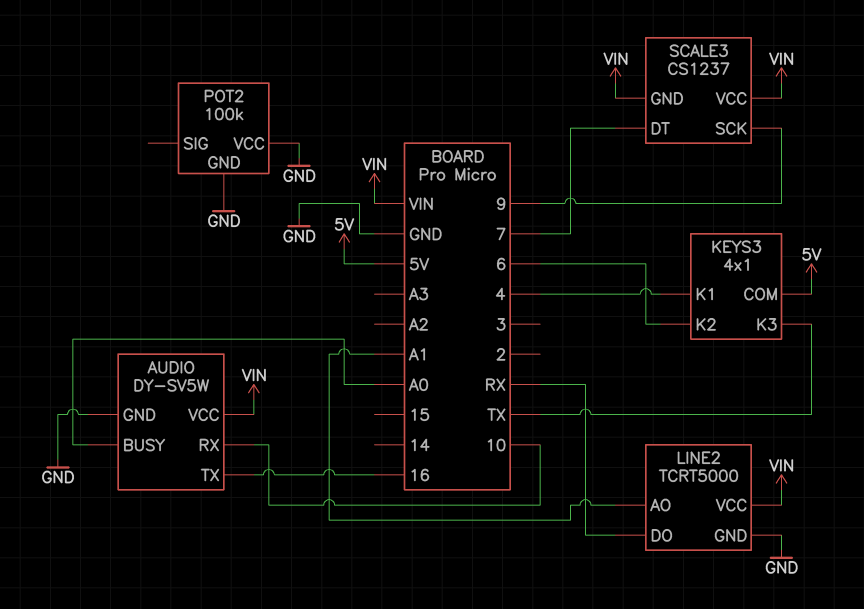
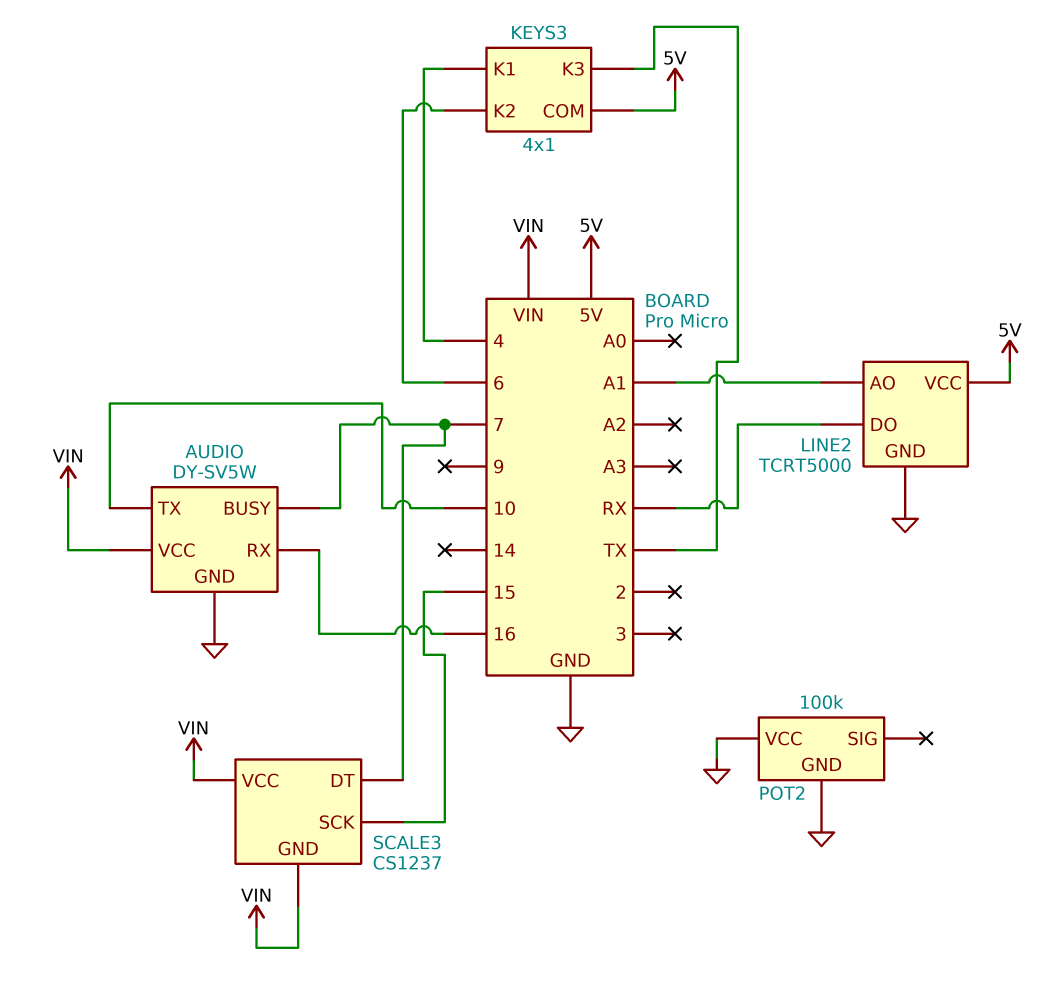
AUDIO pin BUSY: A0 -> 7
AUDIO pin RX: 10 -> 16
AUDIO pin TX: 16 -> 10
LINE2 pin VCC: VIN -> 5V
SCALE3 pin SCK: 9 -> 15

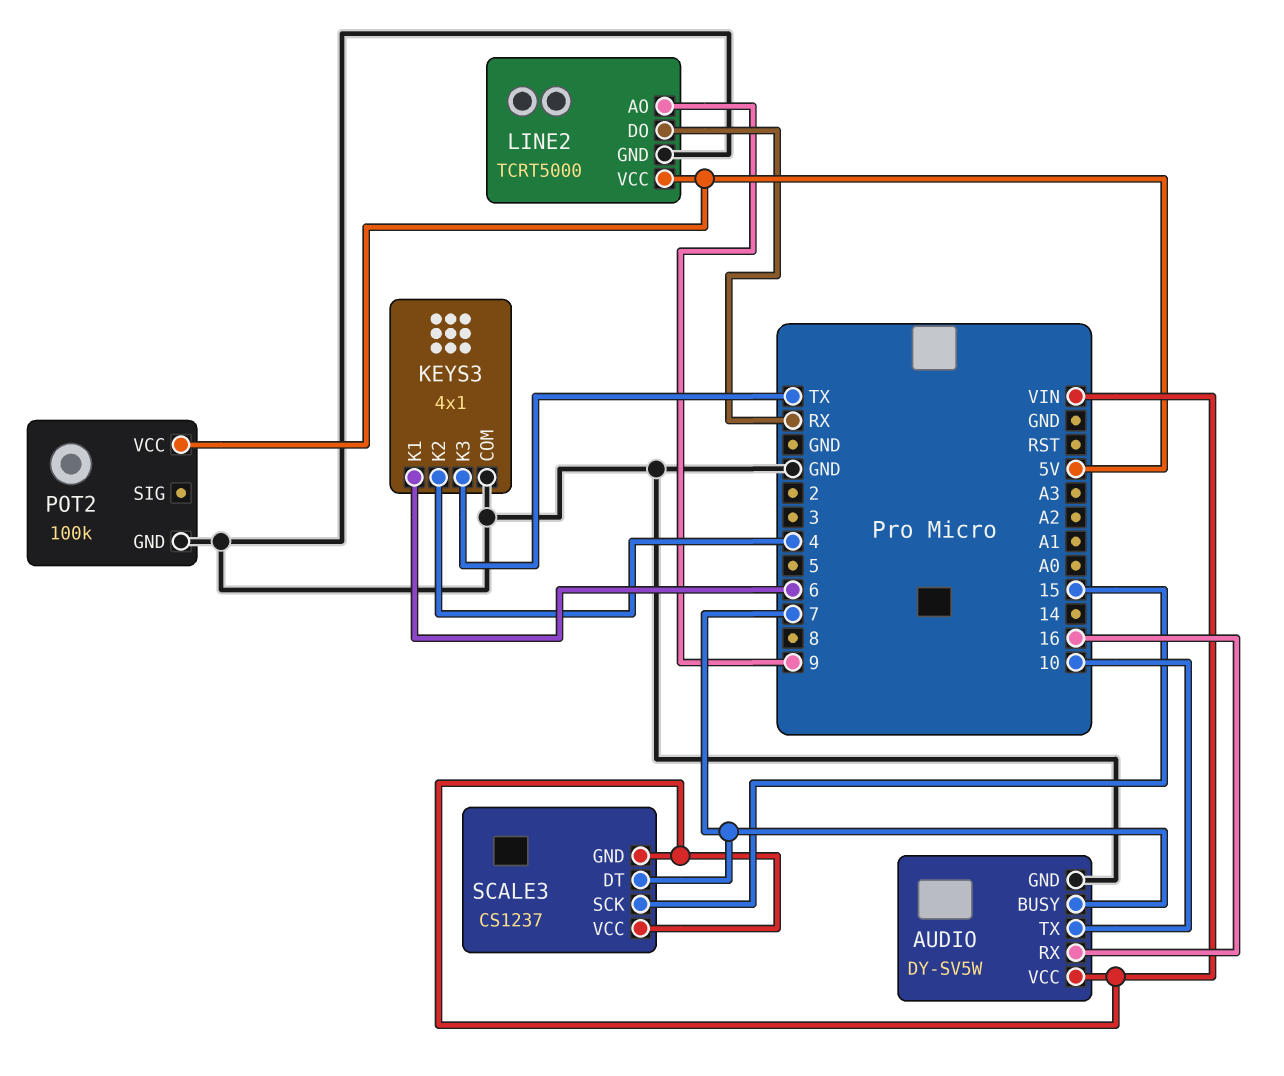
KEYS3 pin COM: 5V -> GND
KEYS3 pin K1: 4 -> 6
KEYS3 pin K2: 6 -> 4
LINE2 pin AO: A1 -> 9
POT2 pin VCC: GND -> 5V

